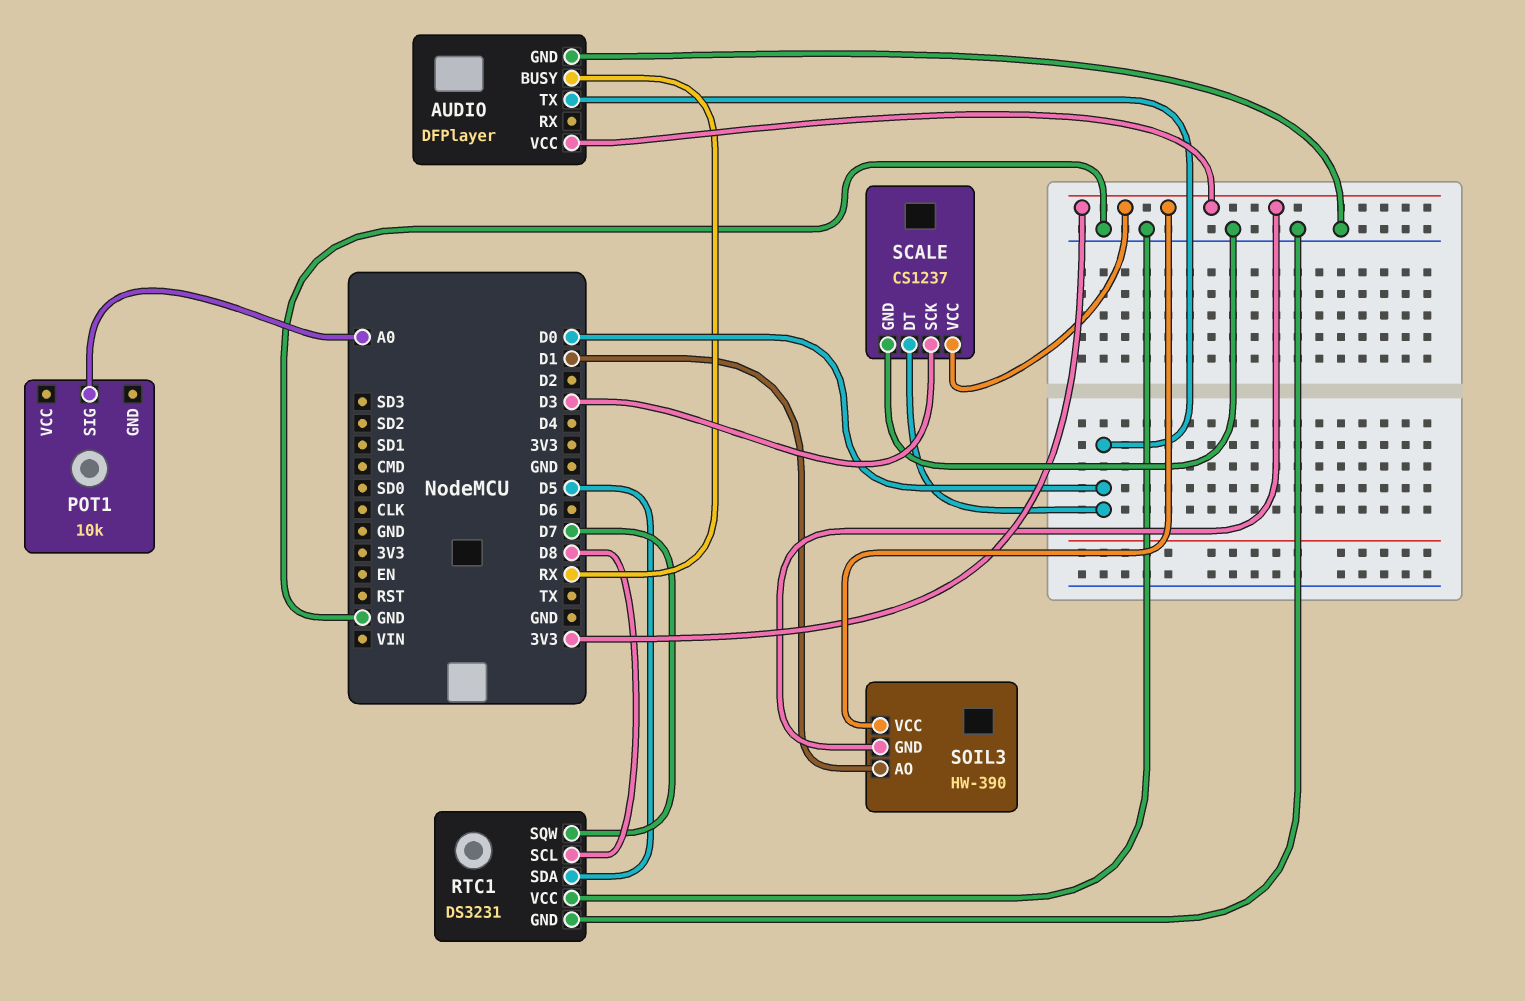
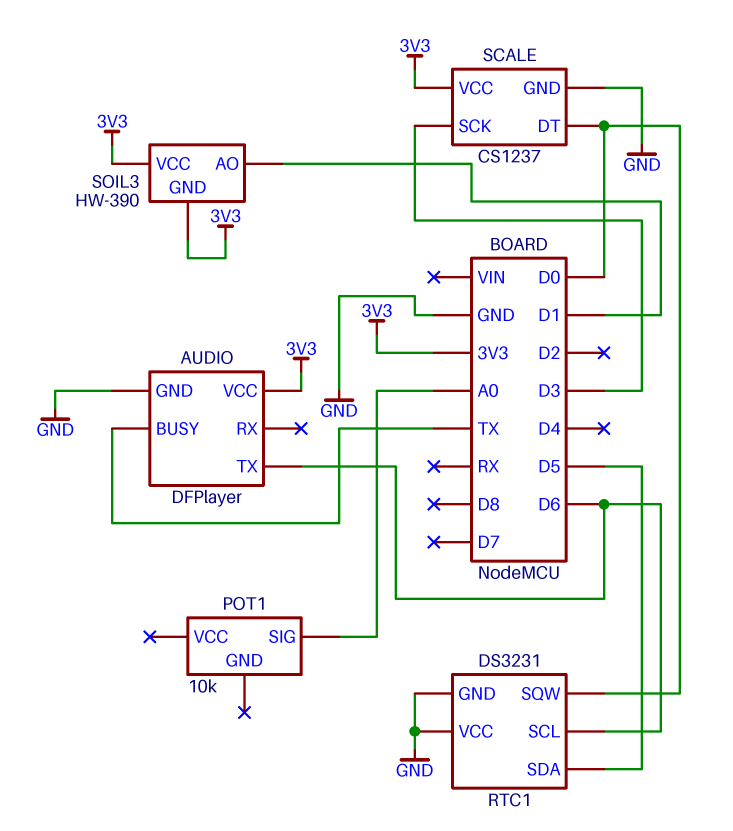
AUDIO pin BUSY: RX -> TX
AUDIO pin TX: D0 -> D6
RTC1 pin SCL: D8 -> D6
RTC1 pin SQW: D7 -> D0

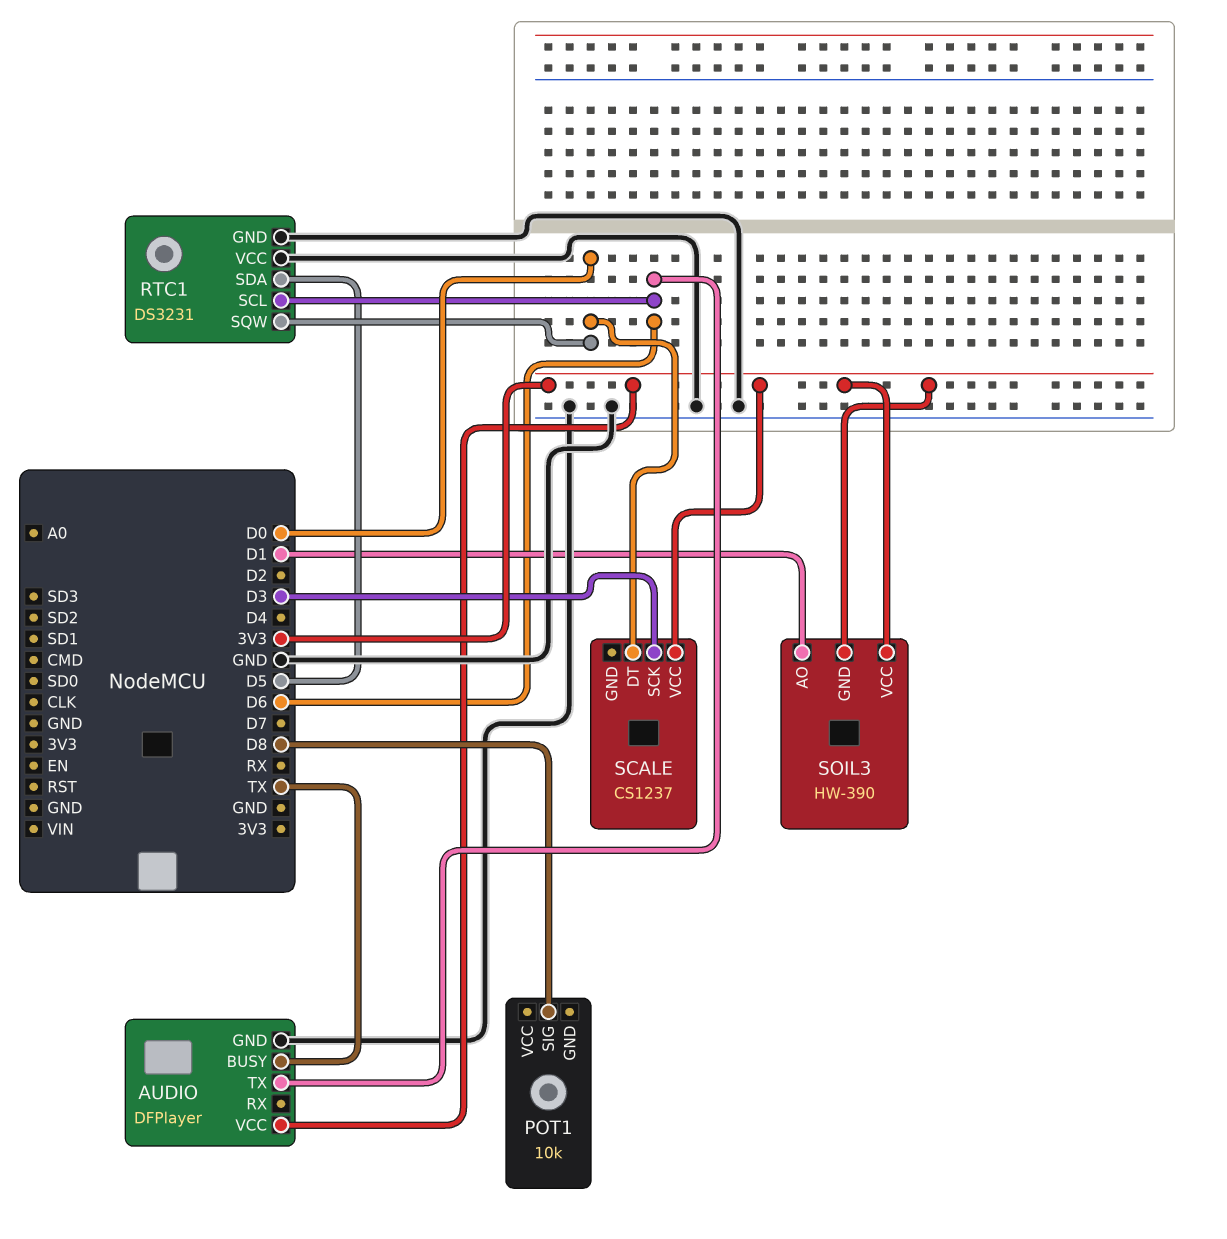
POT1 pin SIG: A0 -> D8
SCALE pin GND: GND -> none

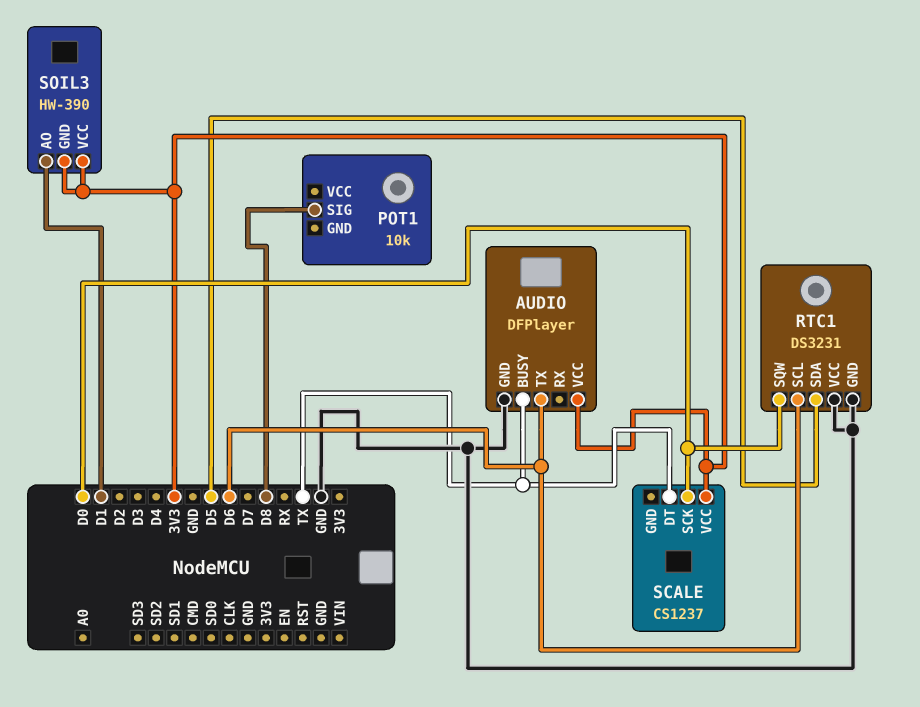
SCALE pin DT: D0 -> TX
SCALE pin SCK: D3 -> D0

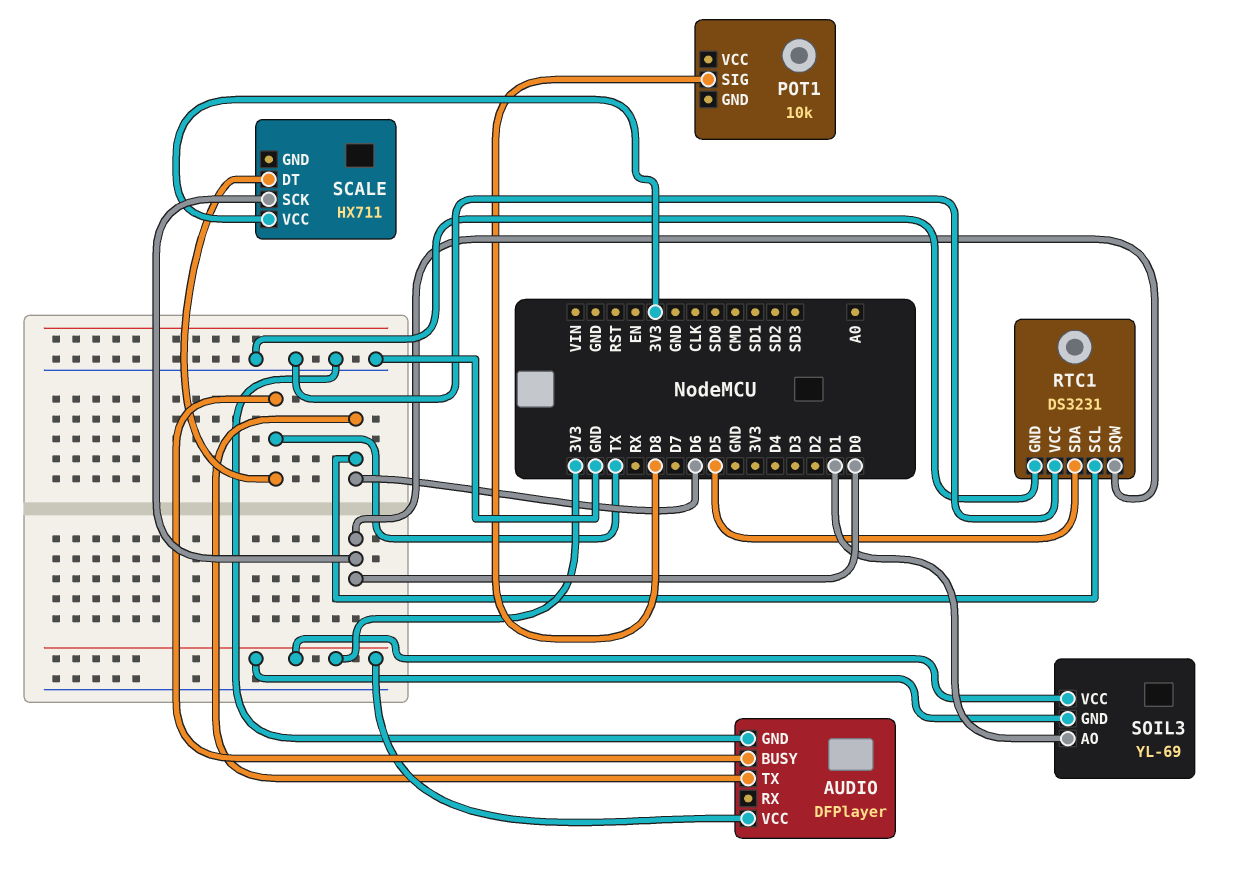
SCALE: CS1237 -> HX711
SOIL3: HW-390 -> YL-69

